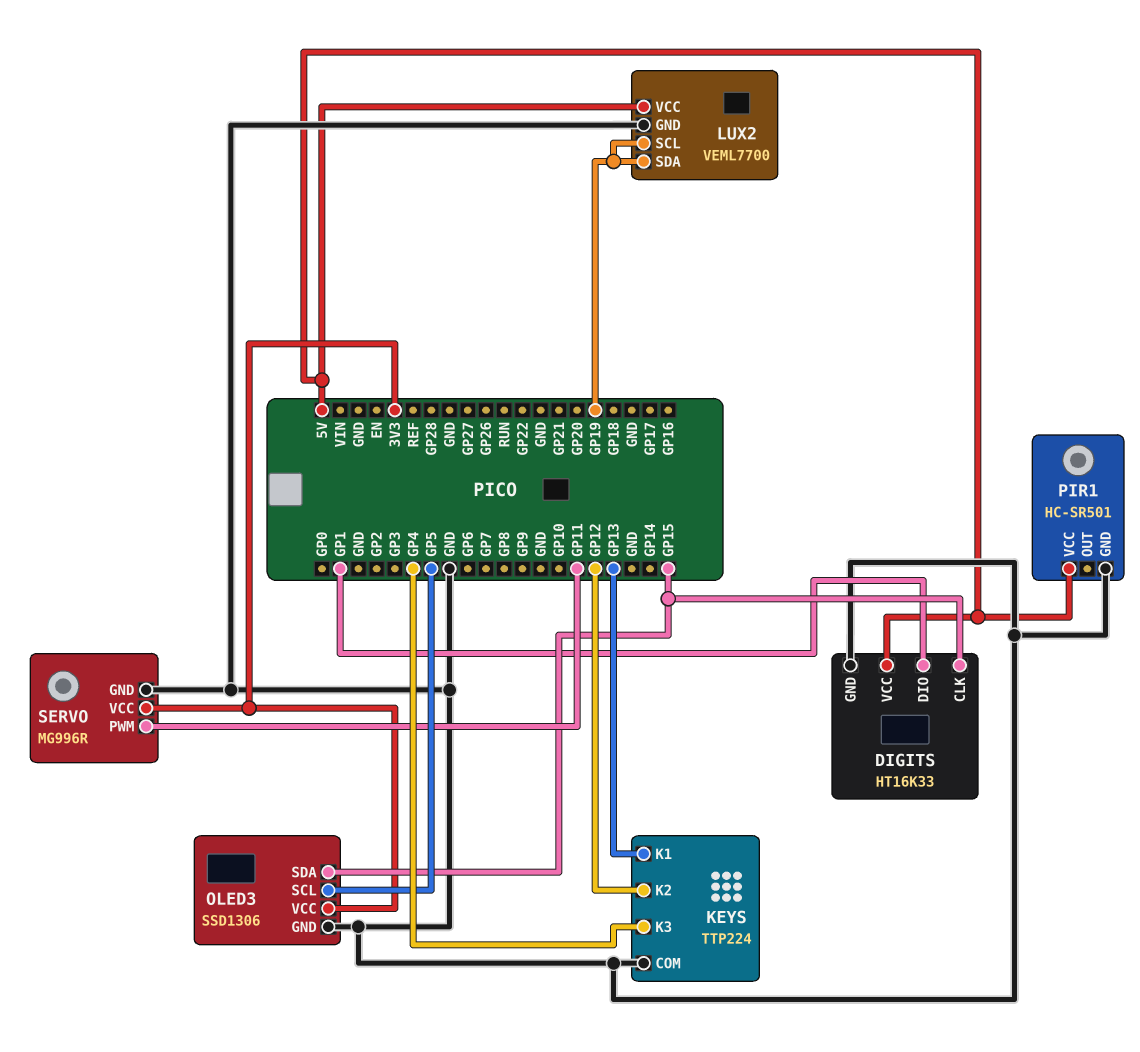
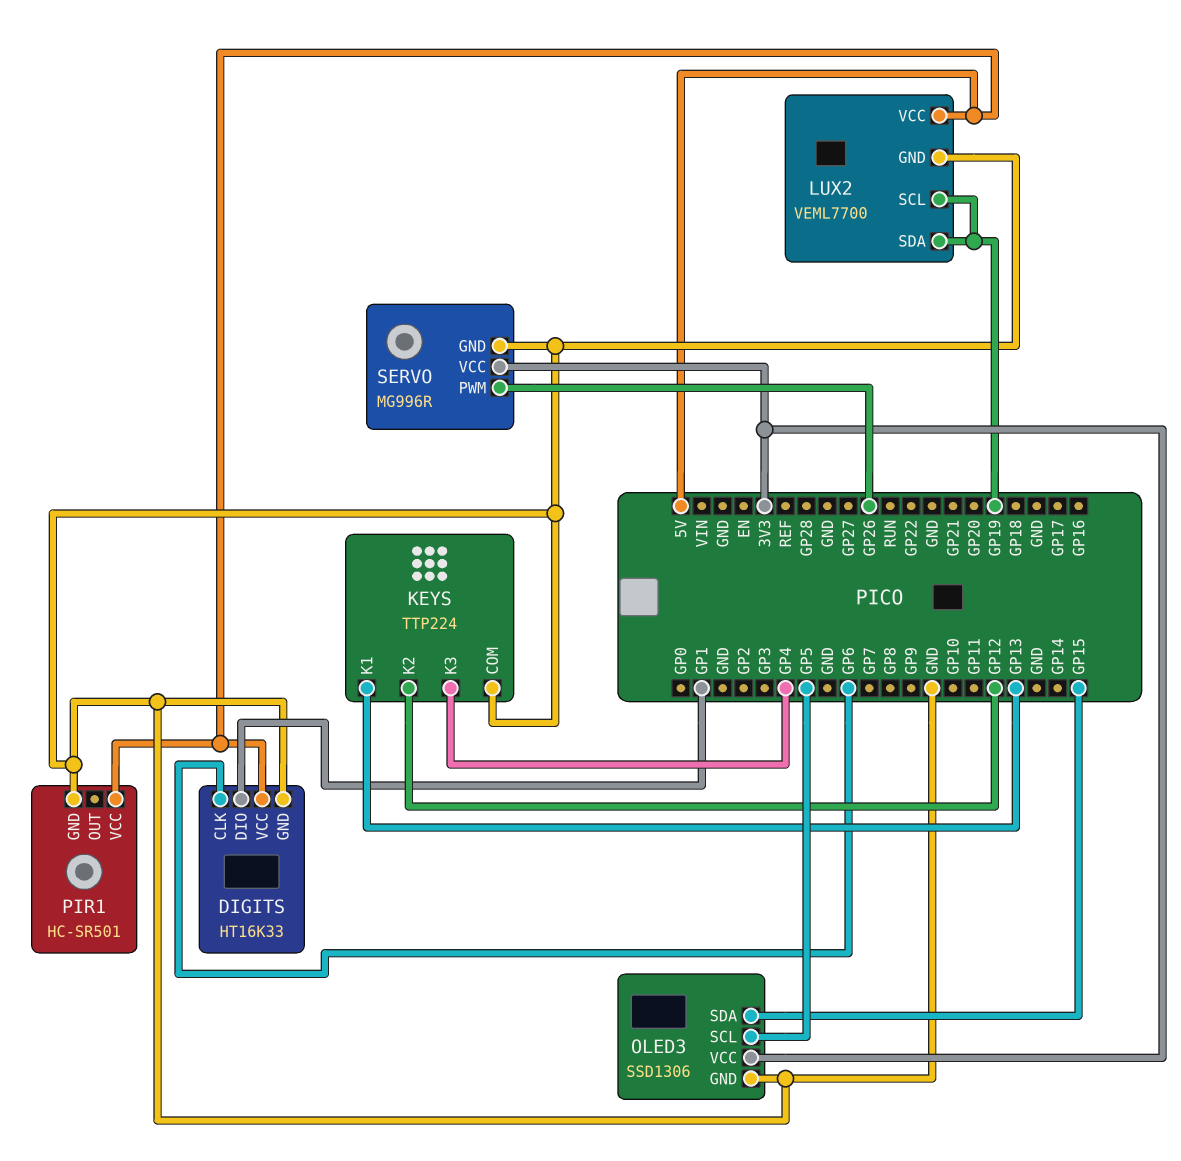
DIGITS pin CLK: GP15 -> GP6
SERVO pin PWM: GP11 -> GP26

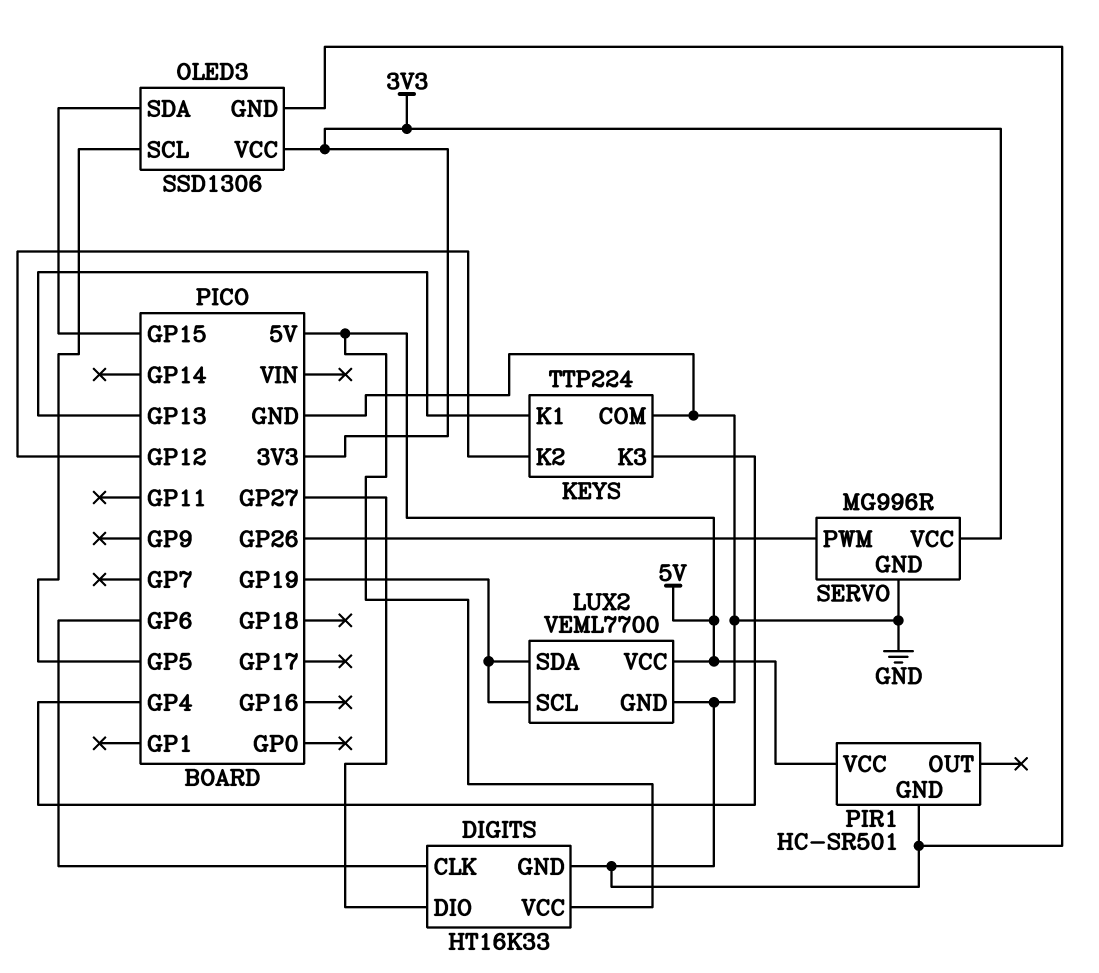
DIGITS pin DIO: GP1 -> GP27

